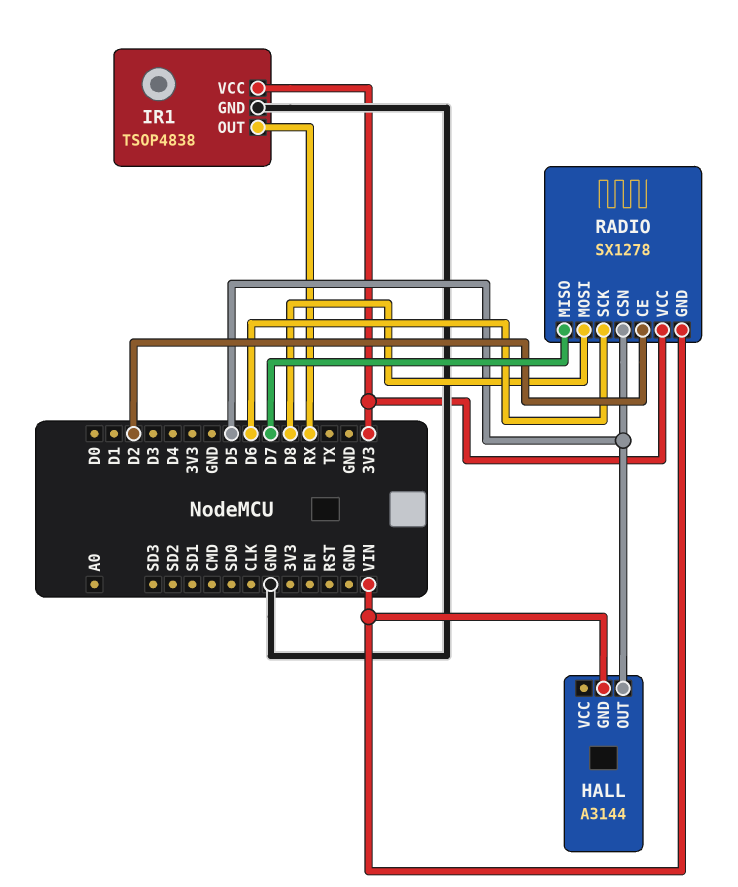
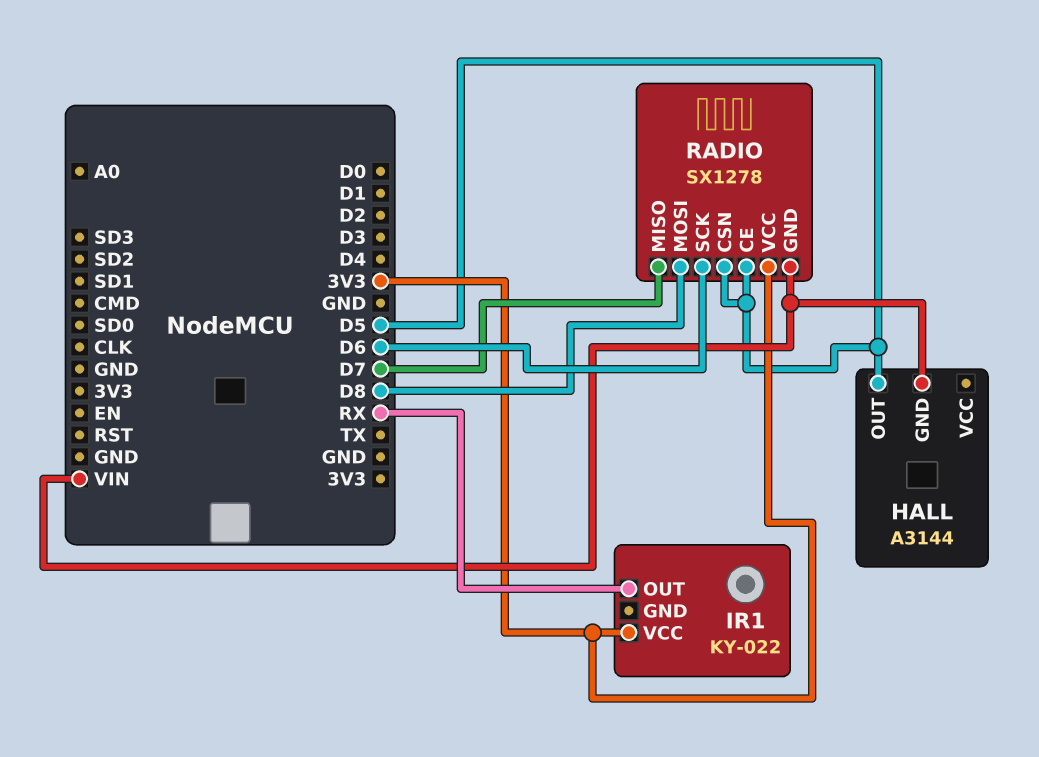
IR1: TSOP4838 -> KY-022
IR1 pin GND: GND -> none
RADIO pin CE: D2 -> D5

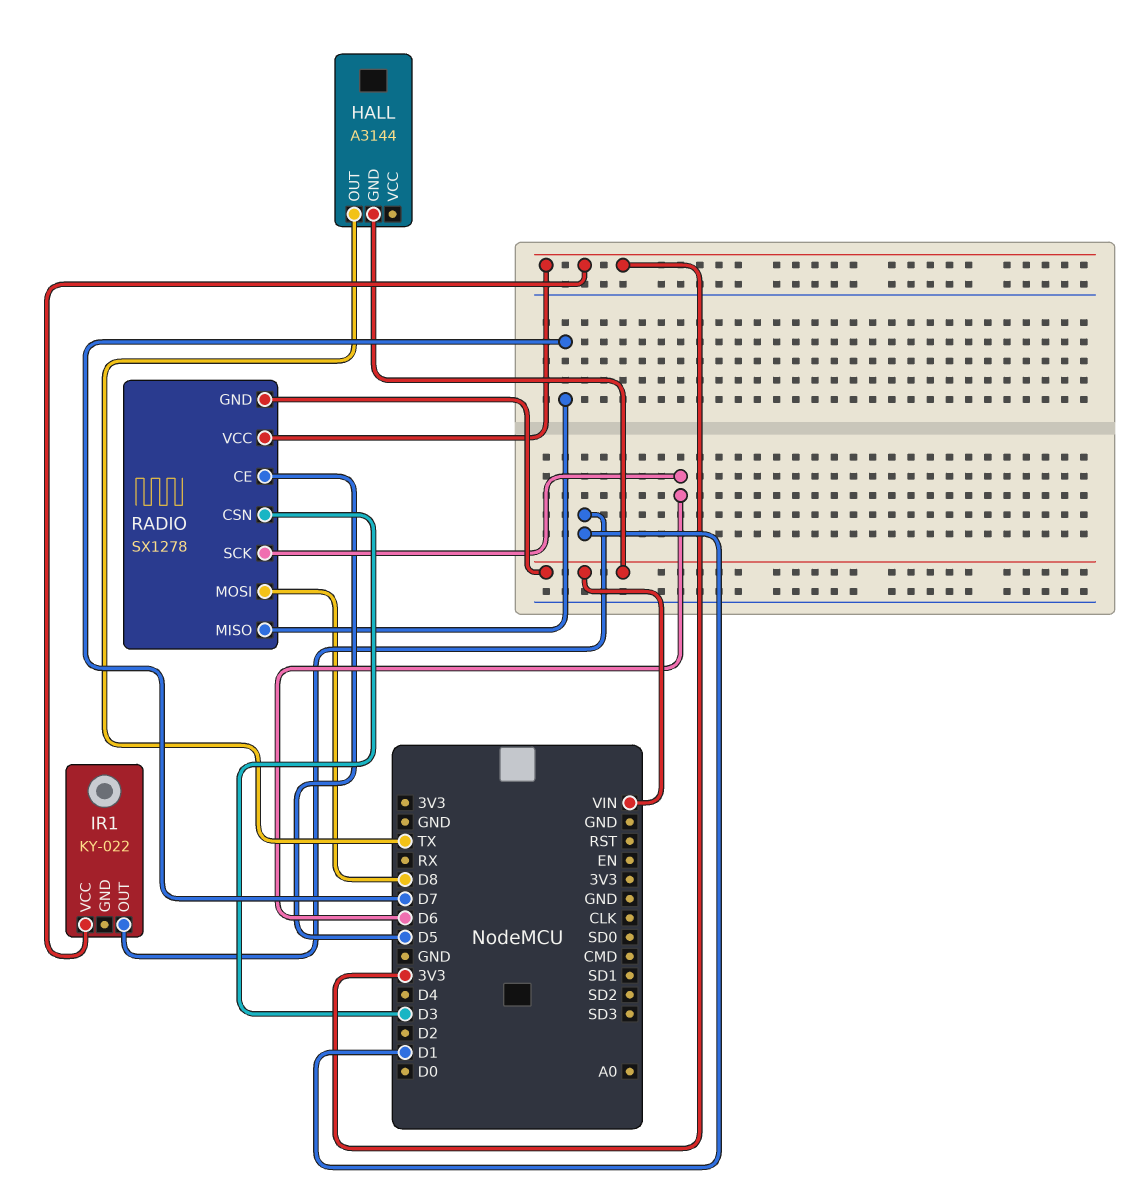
HALL pin OUT: D5 -> TX
IR1 pin OUT: RX -> D1
RADIO pin CSN: D5 -> D3

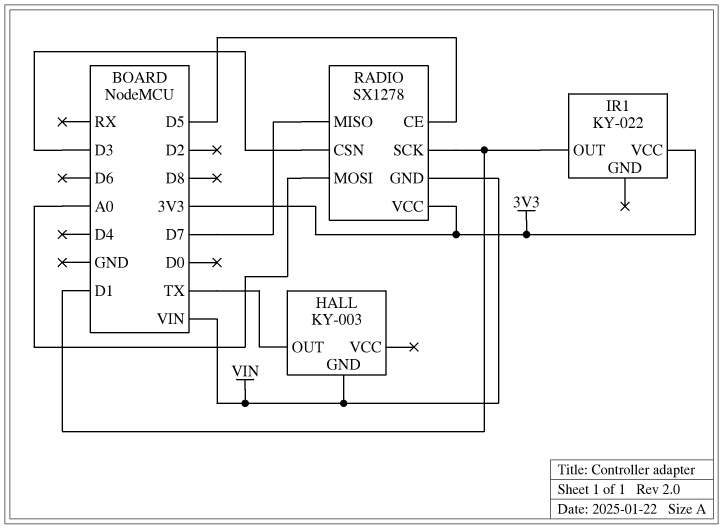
HALL: A3144 -> KY-003
RADIO pin MOSI: D8 -> A0
RADIO pin SCK: D6 -> D1

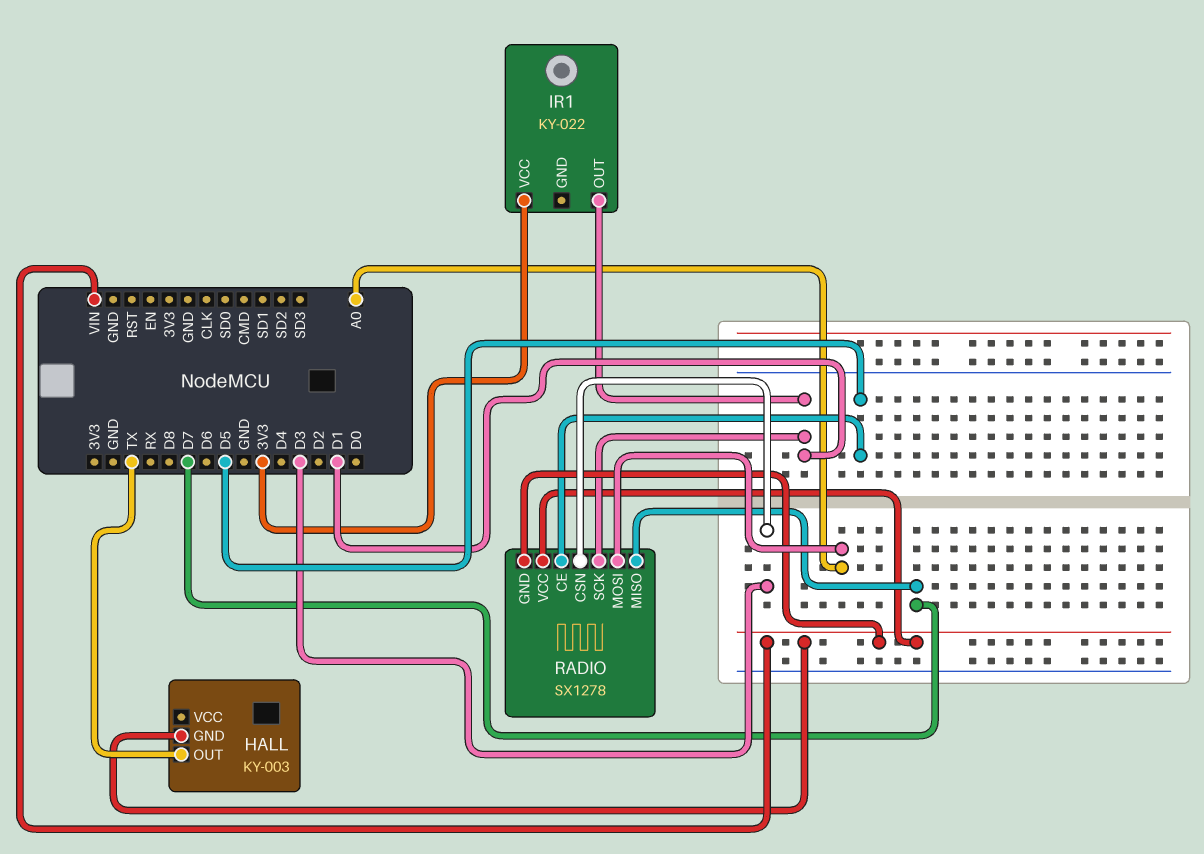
RADIO pin VCC: 3V3 -> VIN

